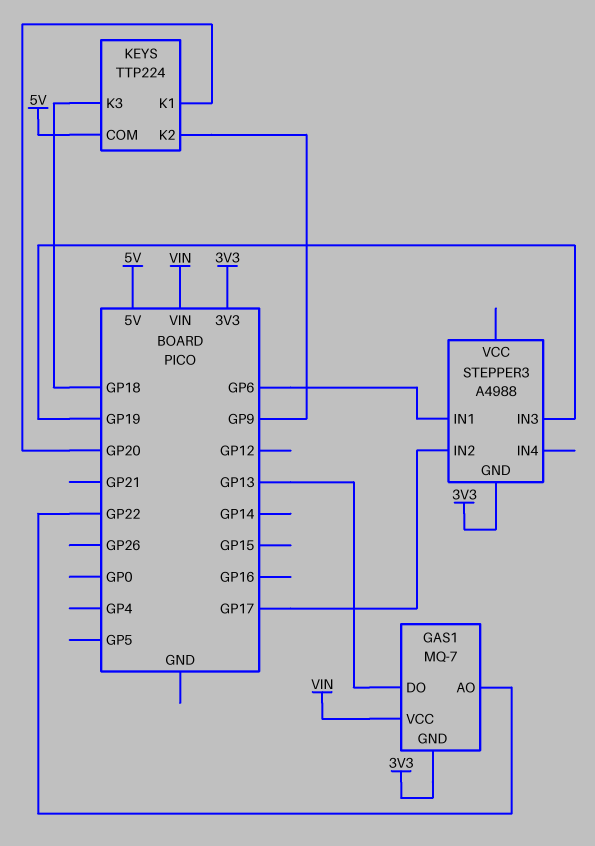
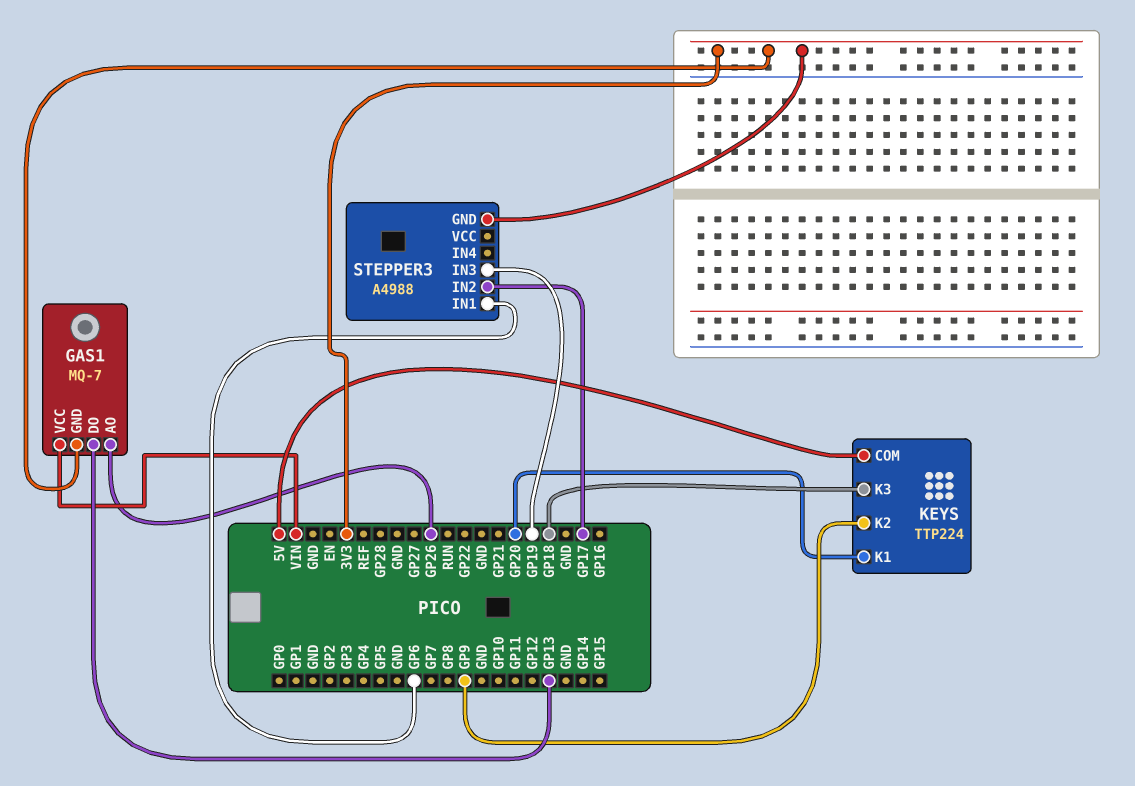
GAS1 pin AO: GP22 -> GP26

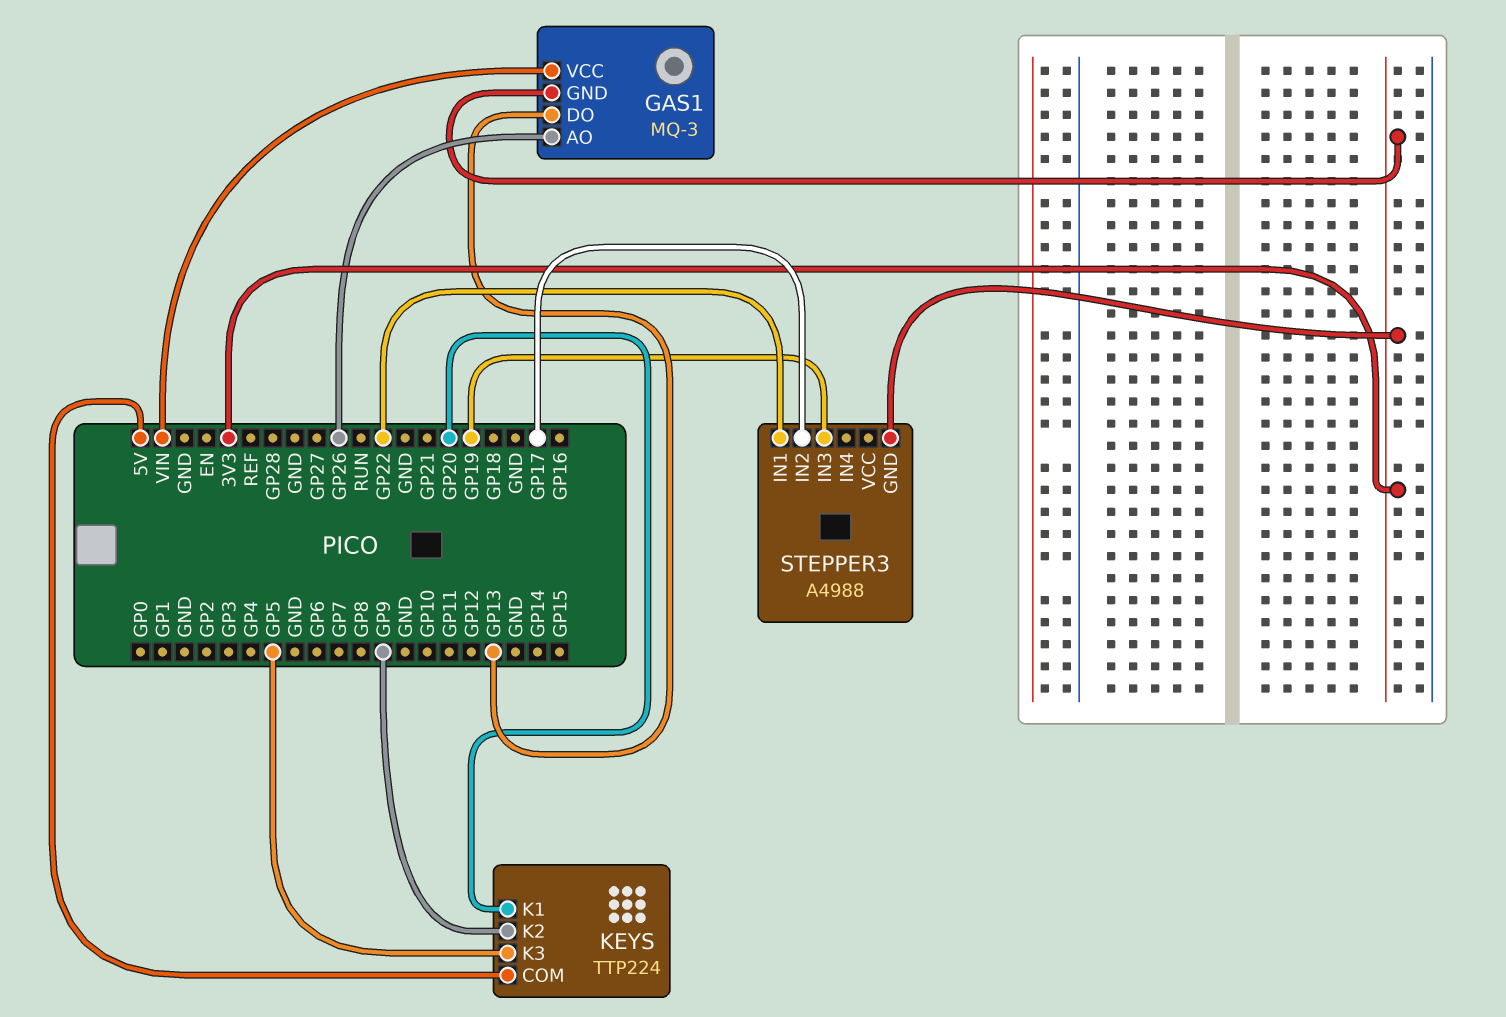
GAS1: MQ-7 -> MQ-3
KEYS pin K3: GP18 -> GP5
STEPPER3 pin IN1: GP6 -> GP22

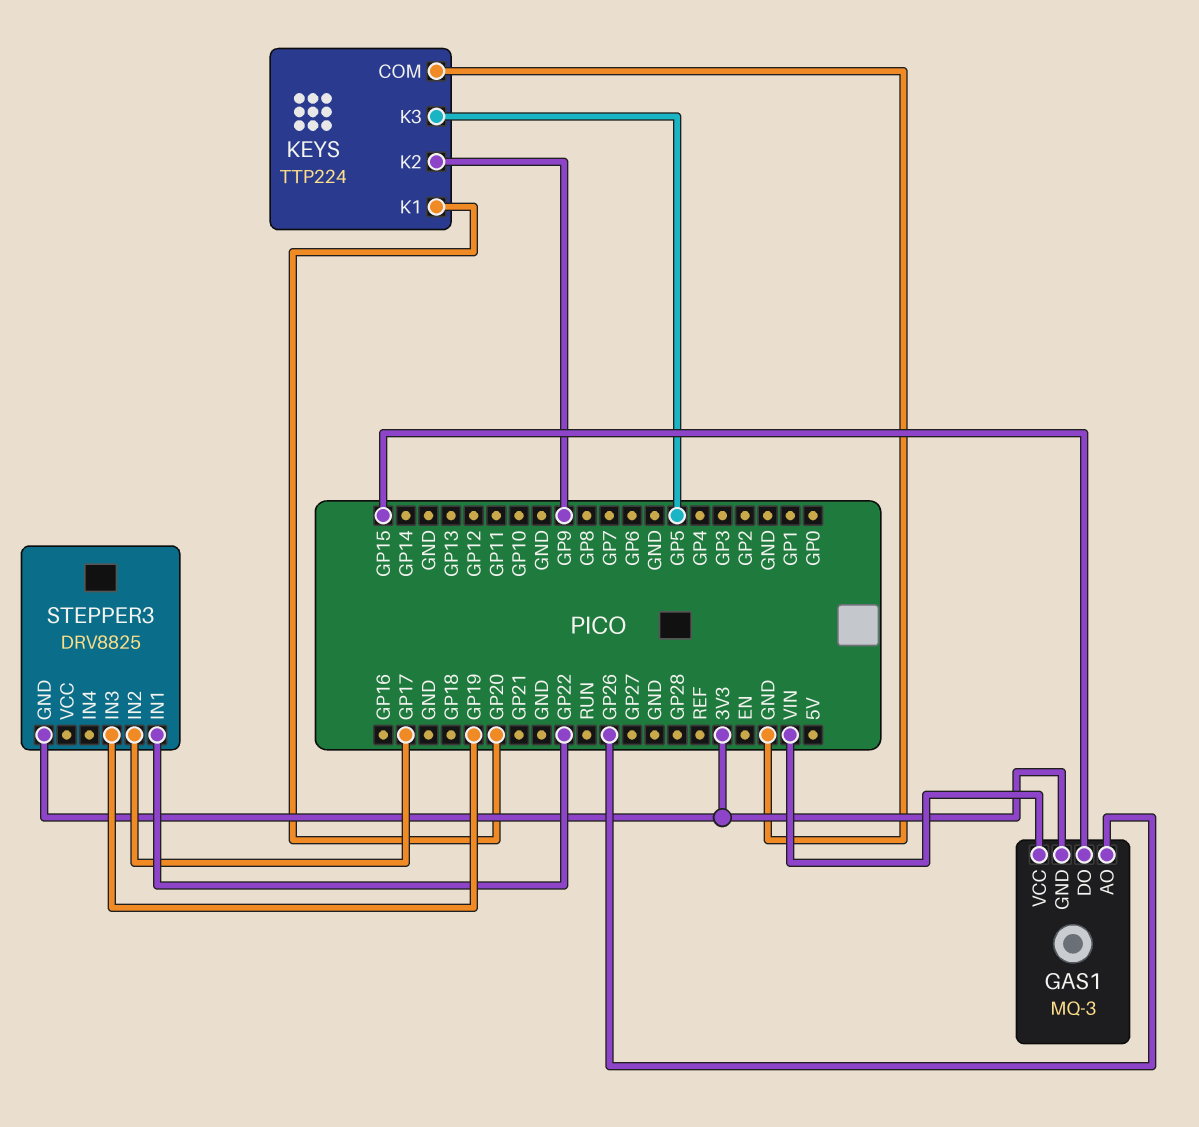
GAS1 pin DO: GP13 -> GP15
KEYS pin COM: 5V -> GND
STEPPER3: A4988 -> DRV8825

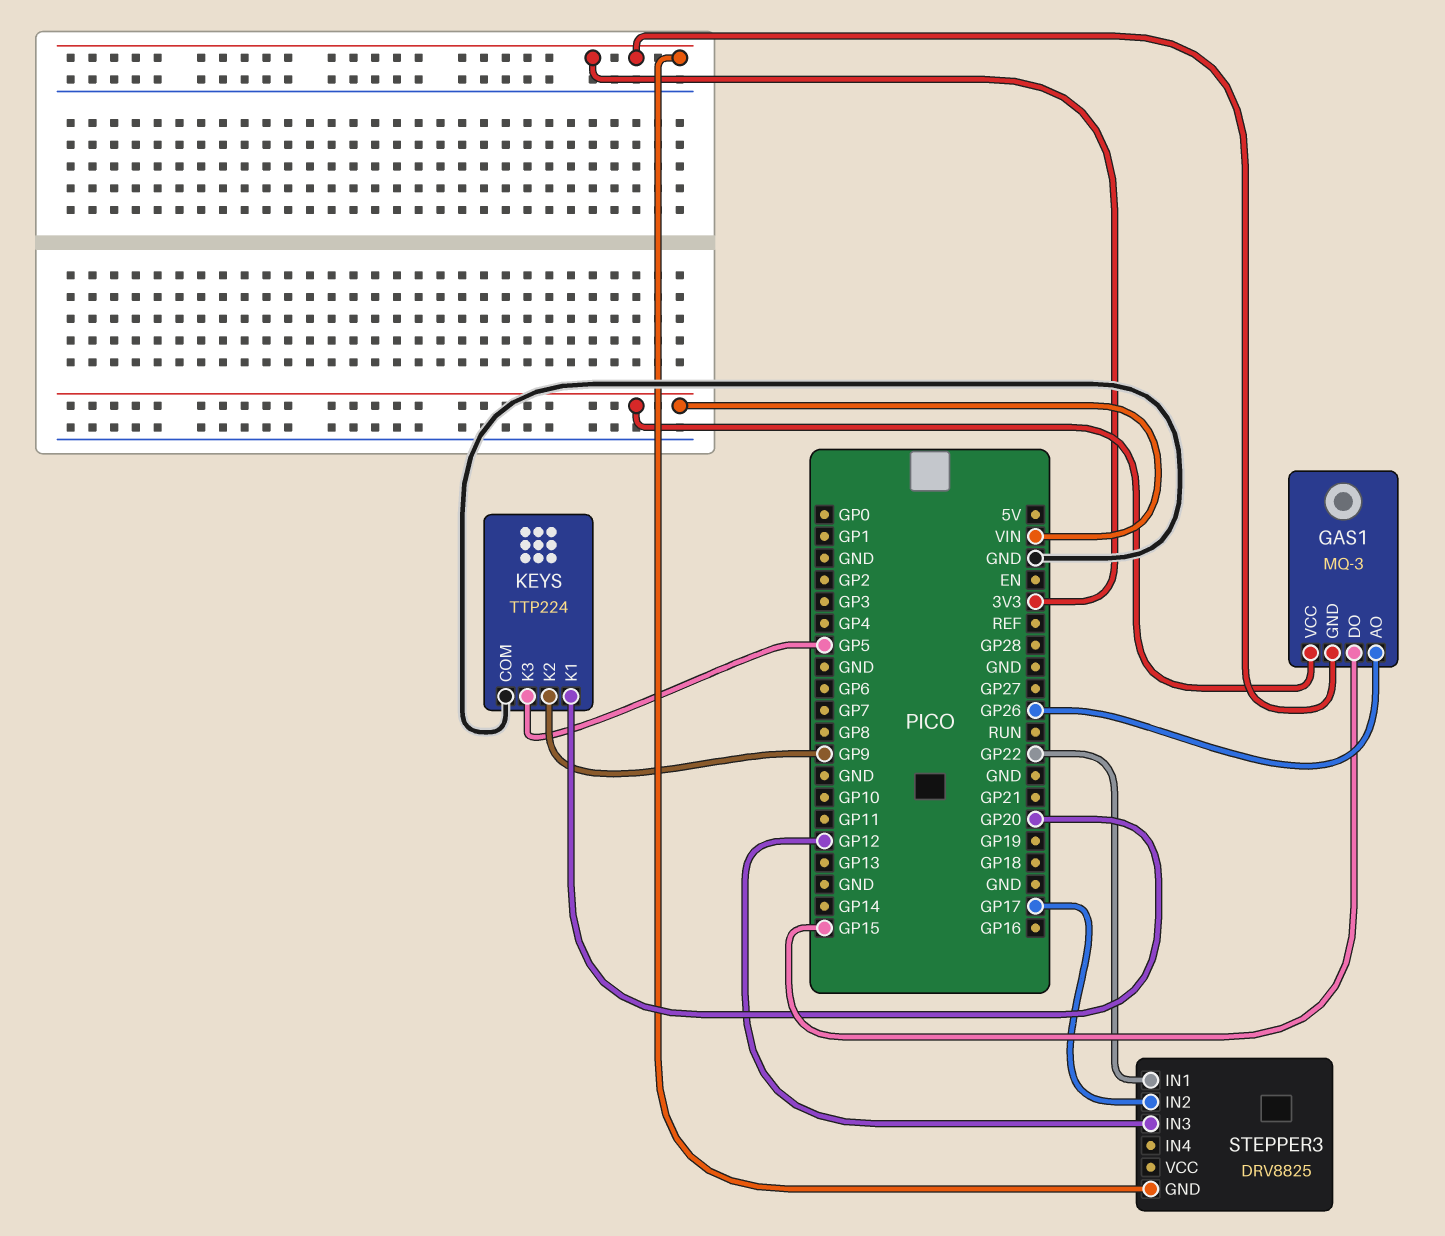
STEPPER3 pin IN3: GP19 -> GP12

